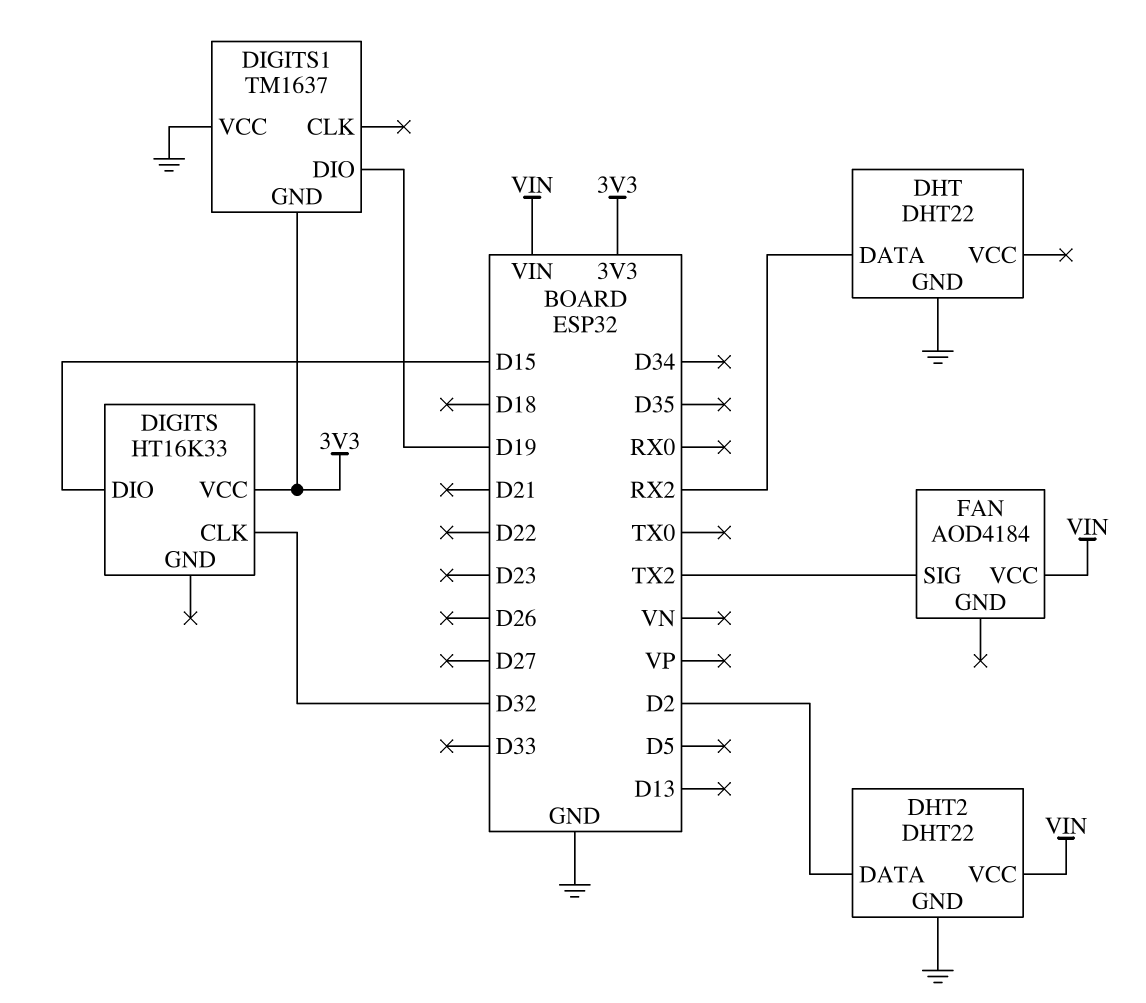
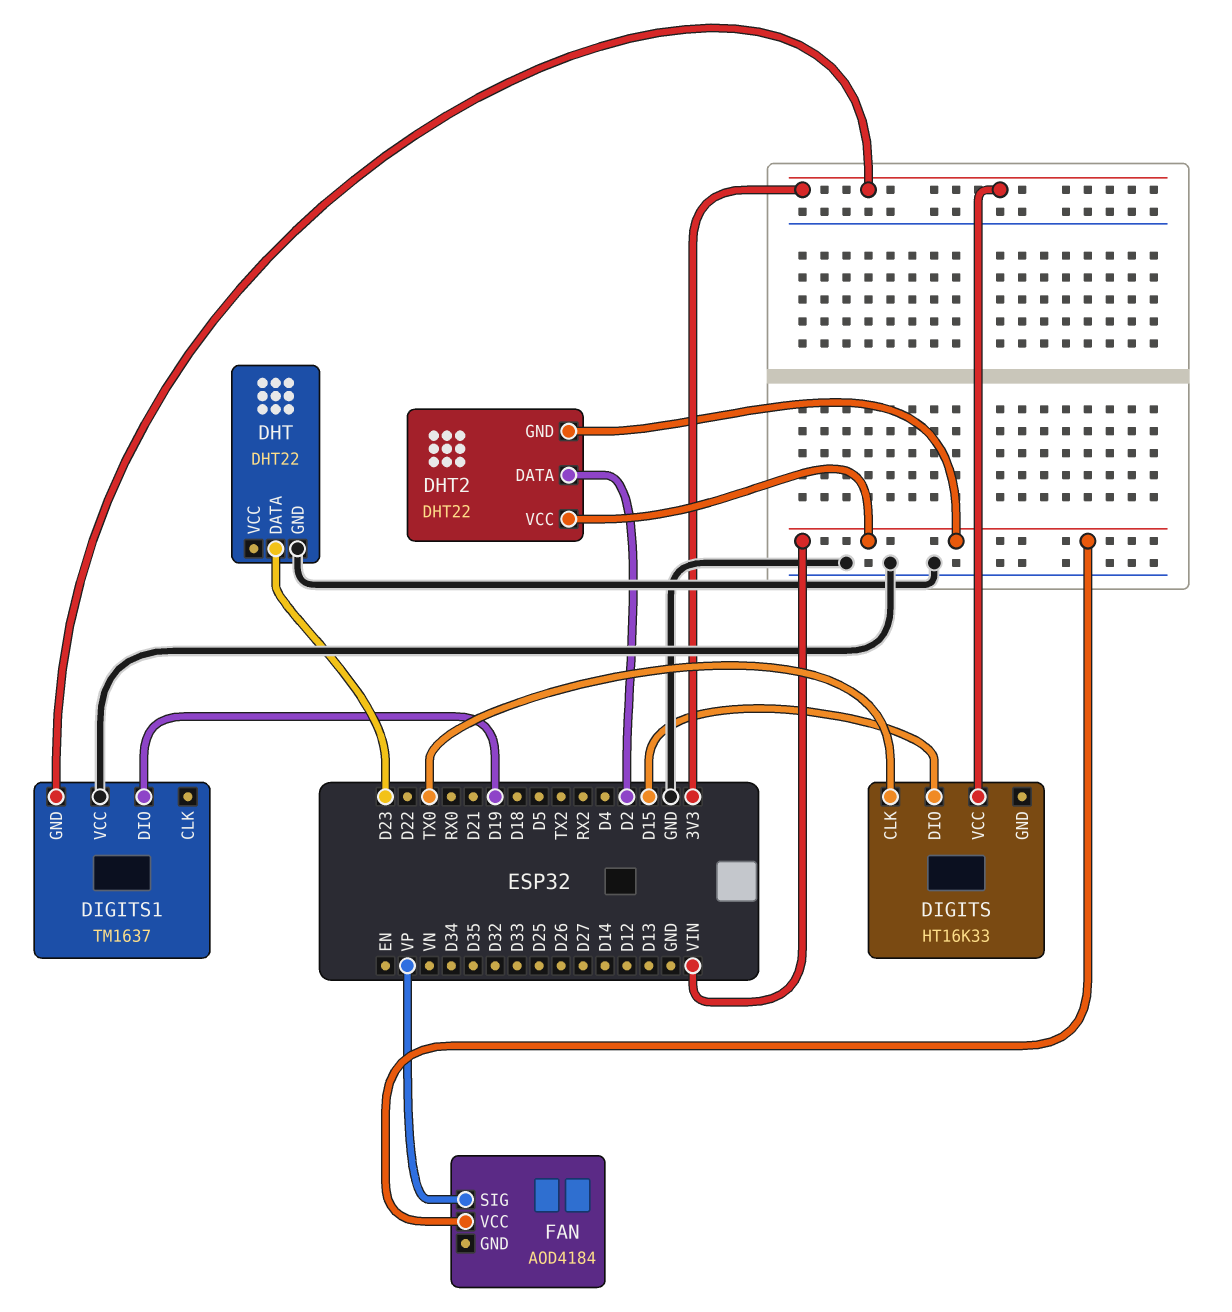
DHT pin DATA: RX2 -> D23
DHT2 pin GND: GND -> VIN
DIGITS pin CLK: D32 -> TX0
FAN pin SIG: TX2 -> VP

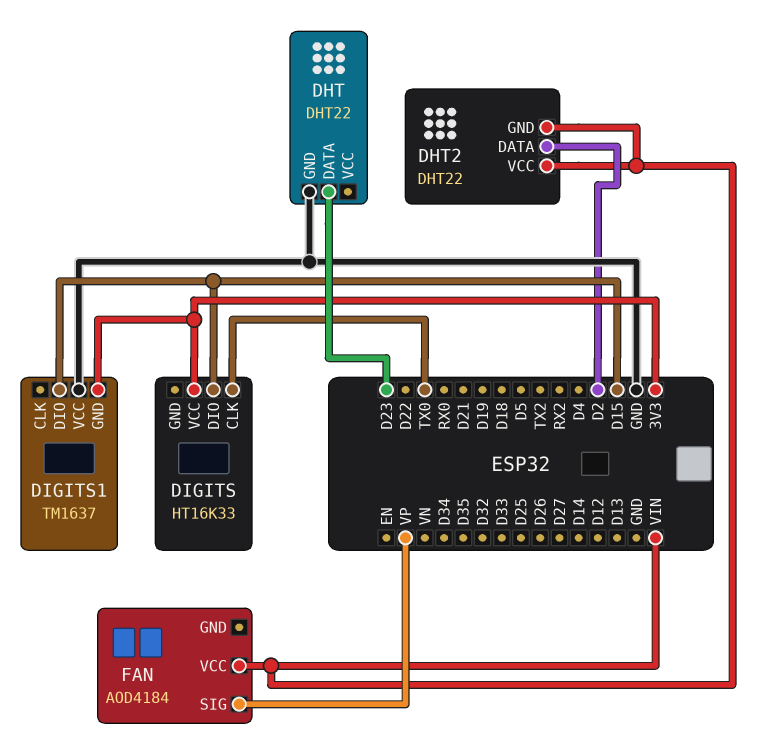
DIGITS1 pin DIO: D19 -> D15

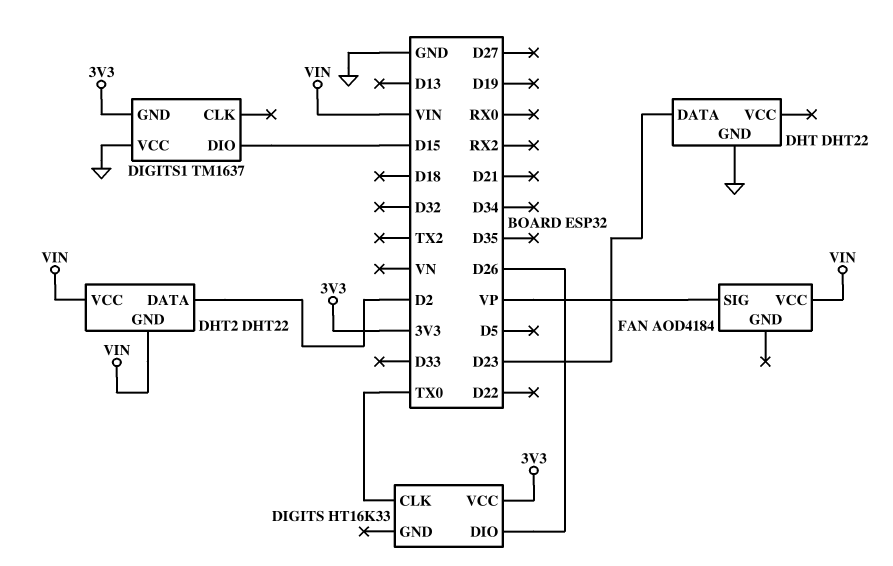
DIGITS pin DIO: D15 -> D26

